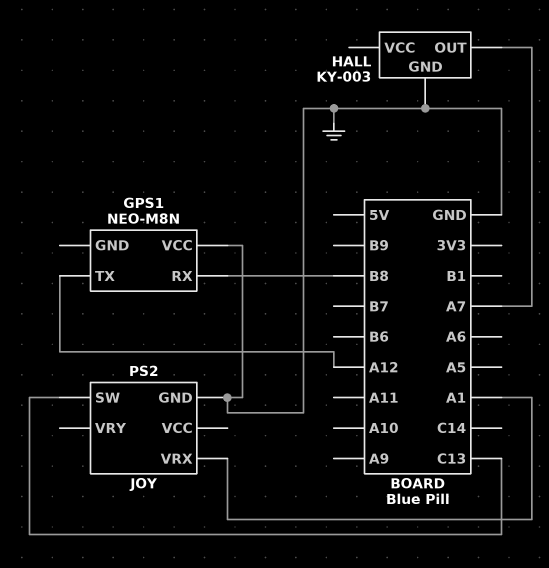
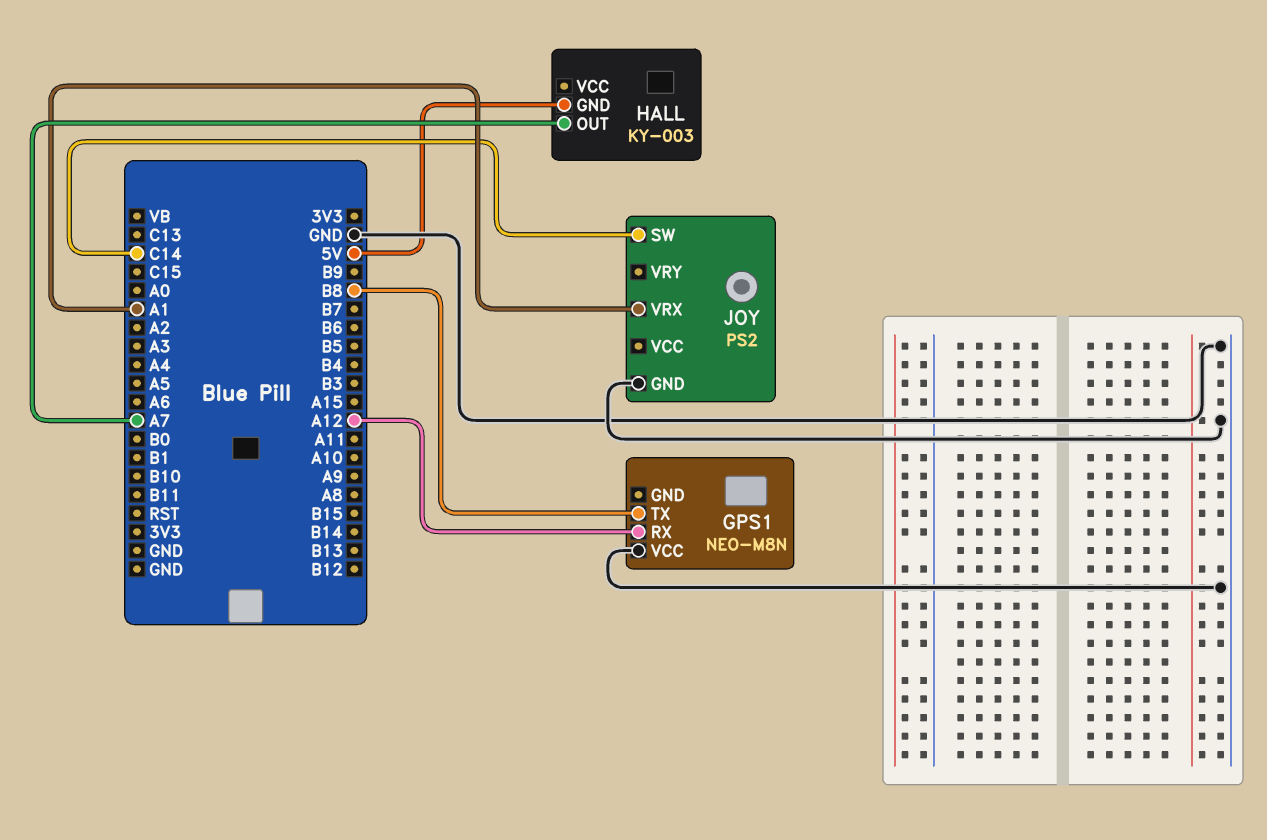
GPS1 pin RX: B8 -> A12
GPS1 pin TX: A12 -> B8
HALL pin GND: GND -> 5V
JOY pin SW: C13 -> C14

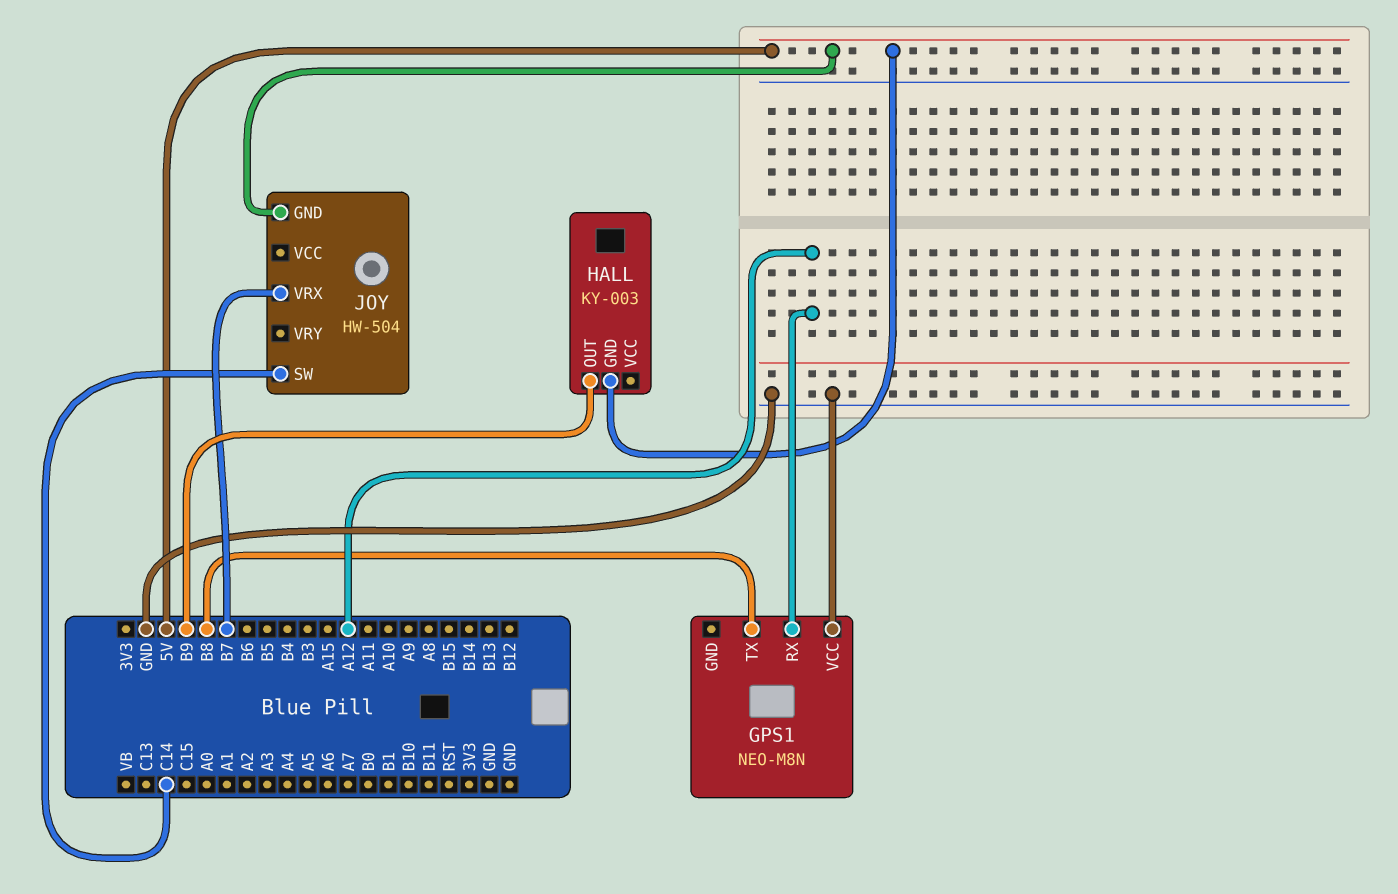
HALL pin OUT: A7 -> B9
JOY: PS2 -> HW-504
JOY pin GND: GND -> 5V
JOY pin VRX: A1 -> B7

